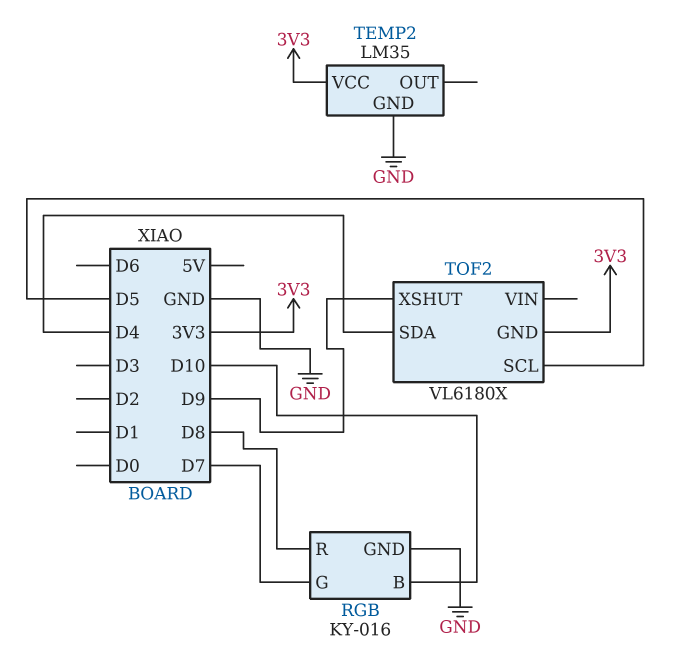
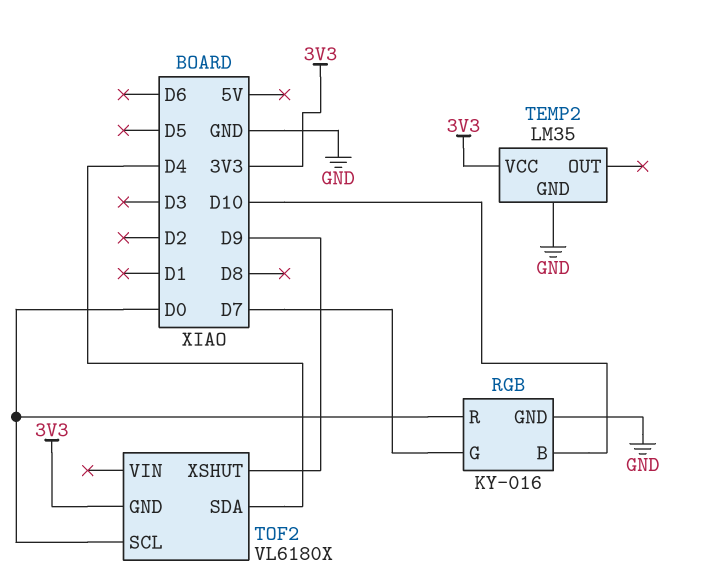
RGB pin R: D8 -> D0
TOF2 pin SCL: D5 -> D0

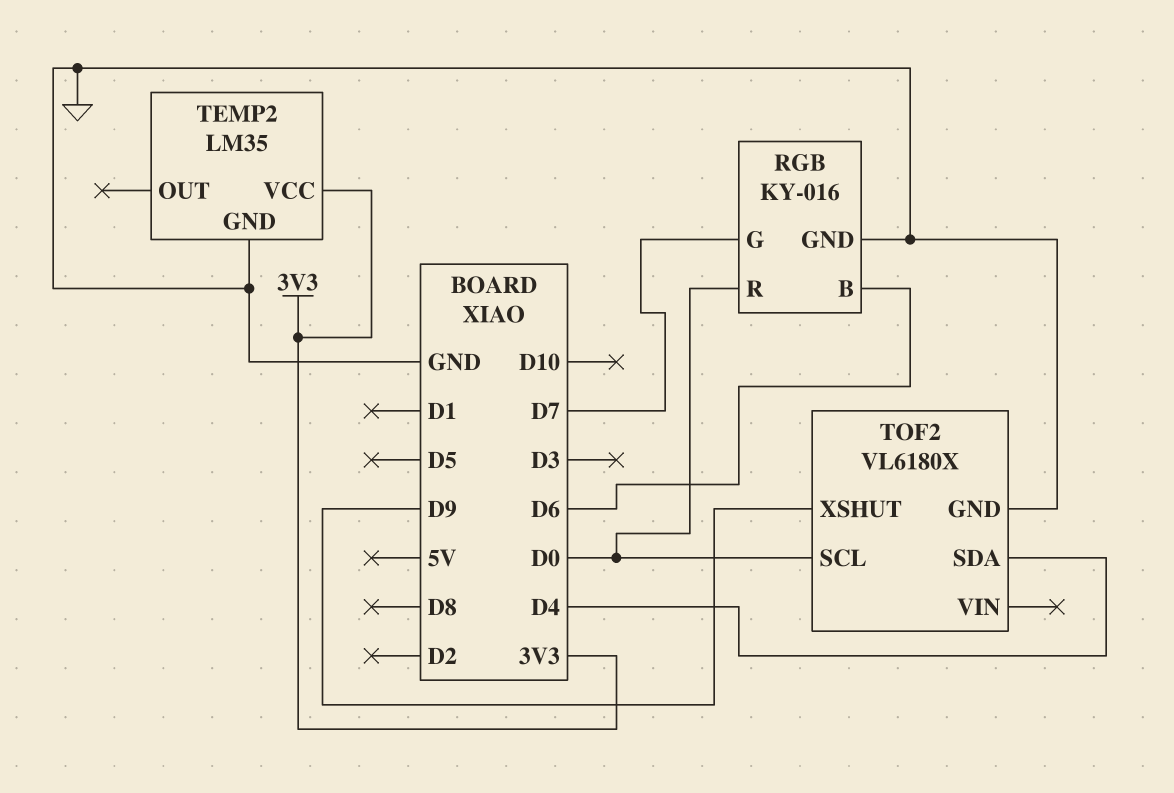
RGB pin B: D10 -> D6
TOF2 pin GND: 3V3 -> GND

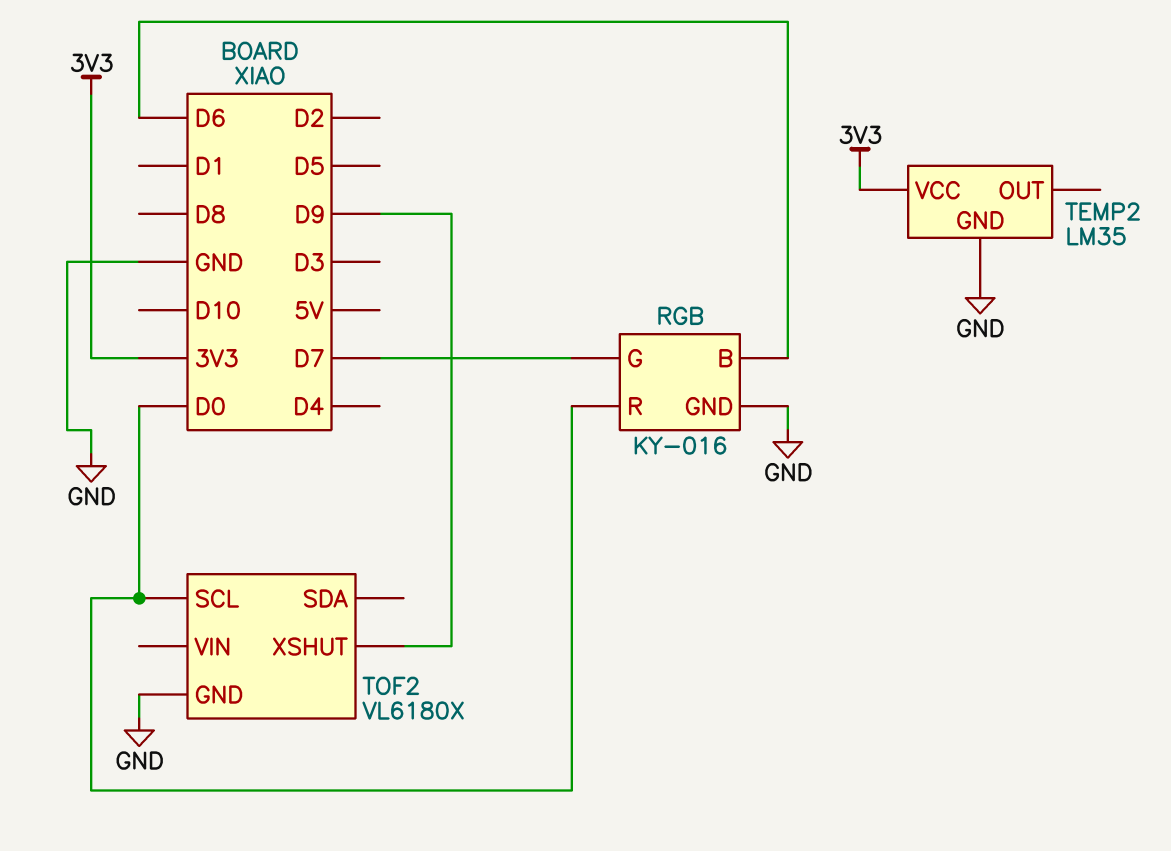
TOF2 pin SDA: D4 -> none

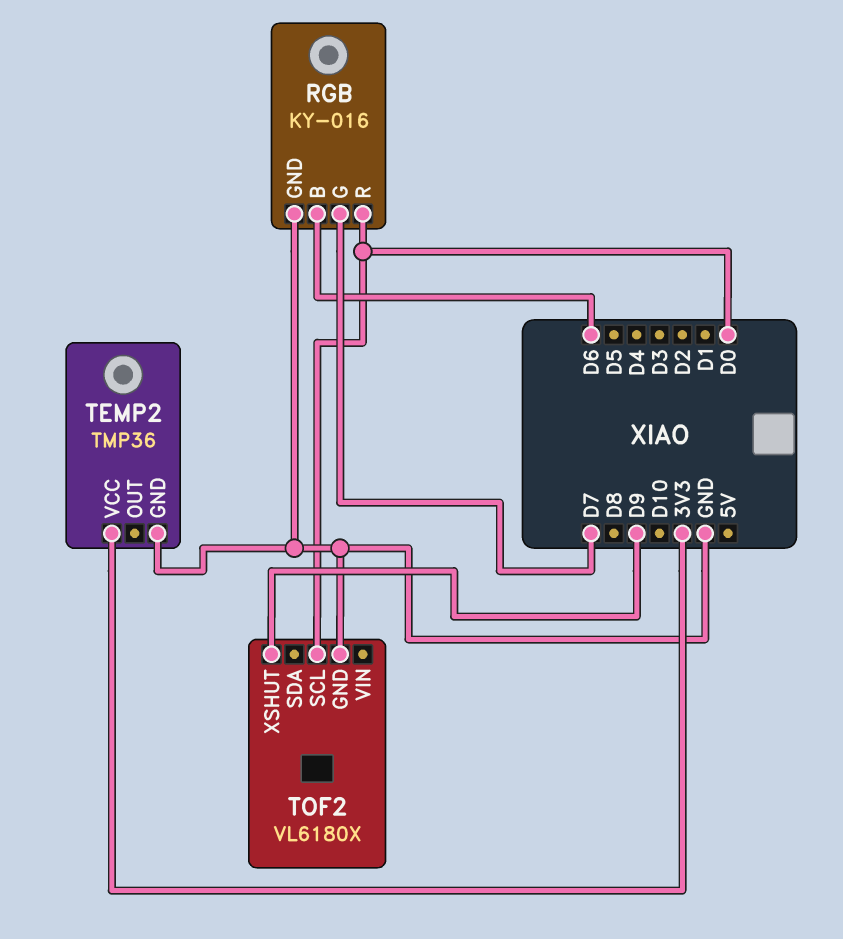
TEMP2: LM35 -> TMP36

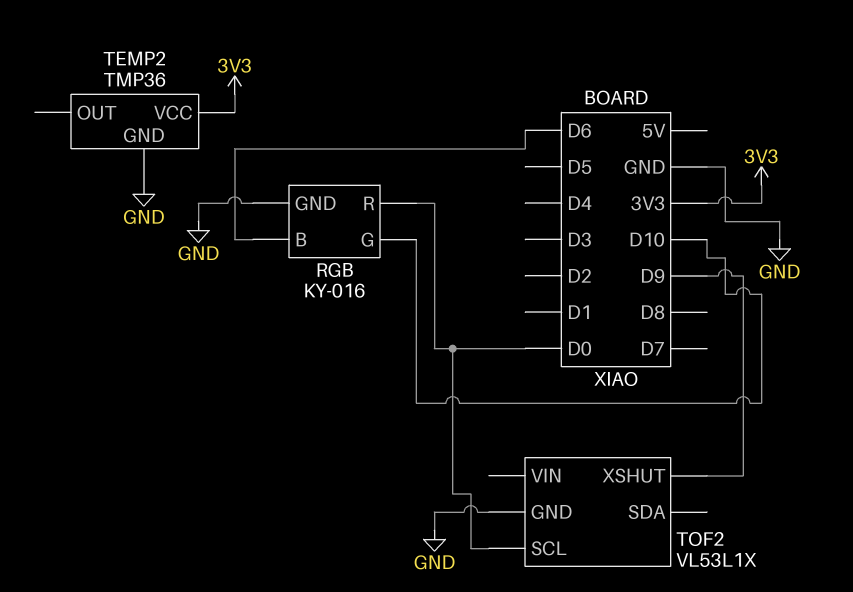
RGB pin G: D7 -> D10
TOF2: VL6180X -> VL53L1X

